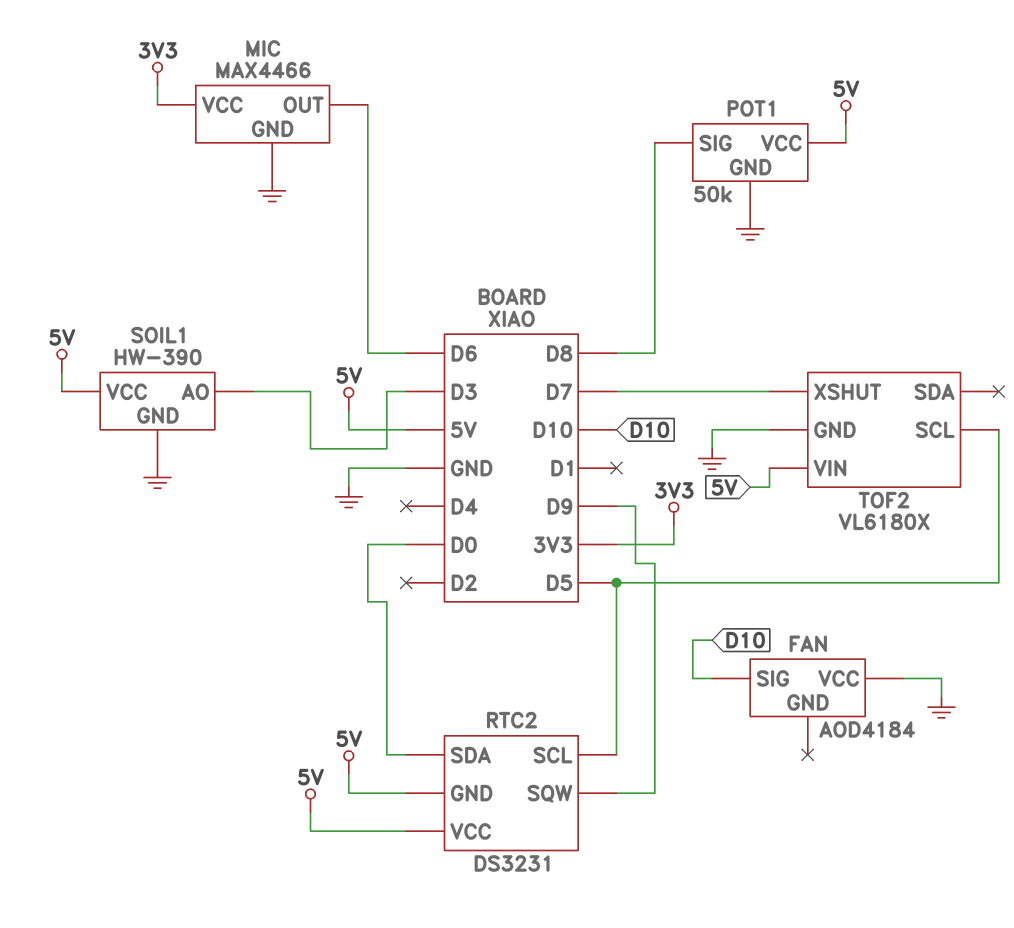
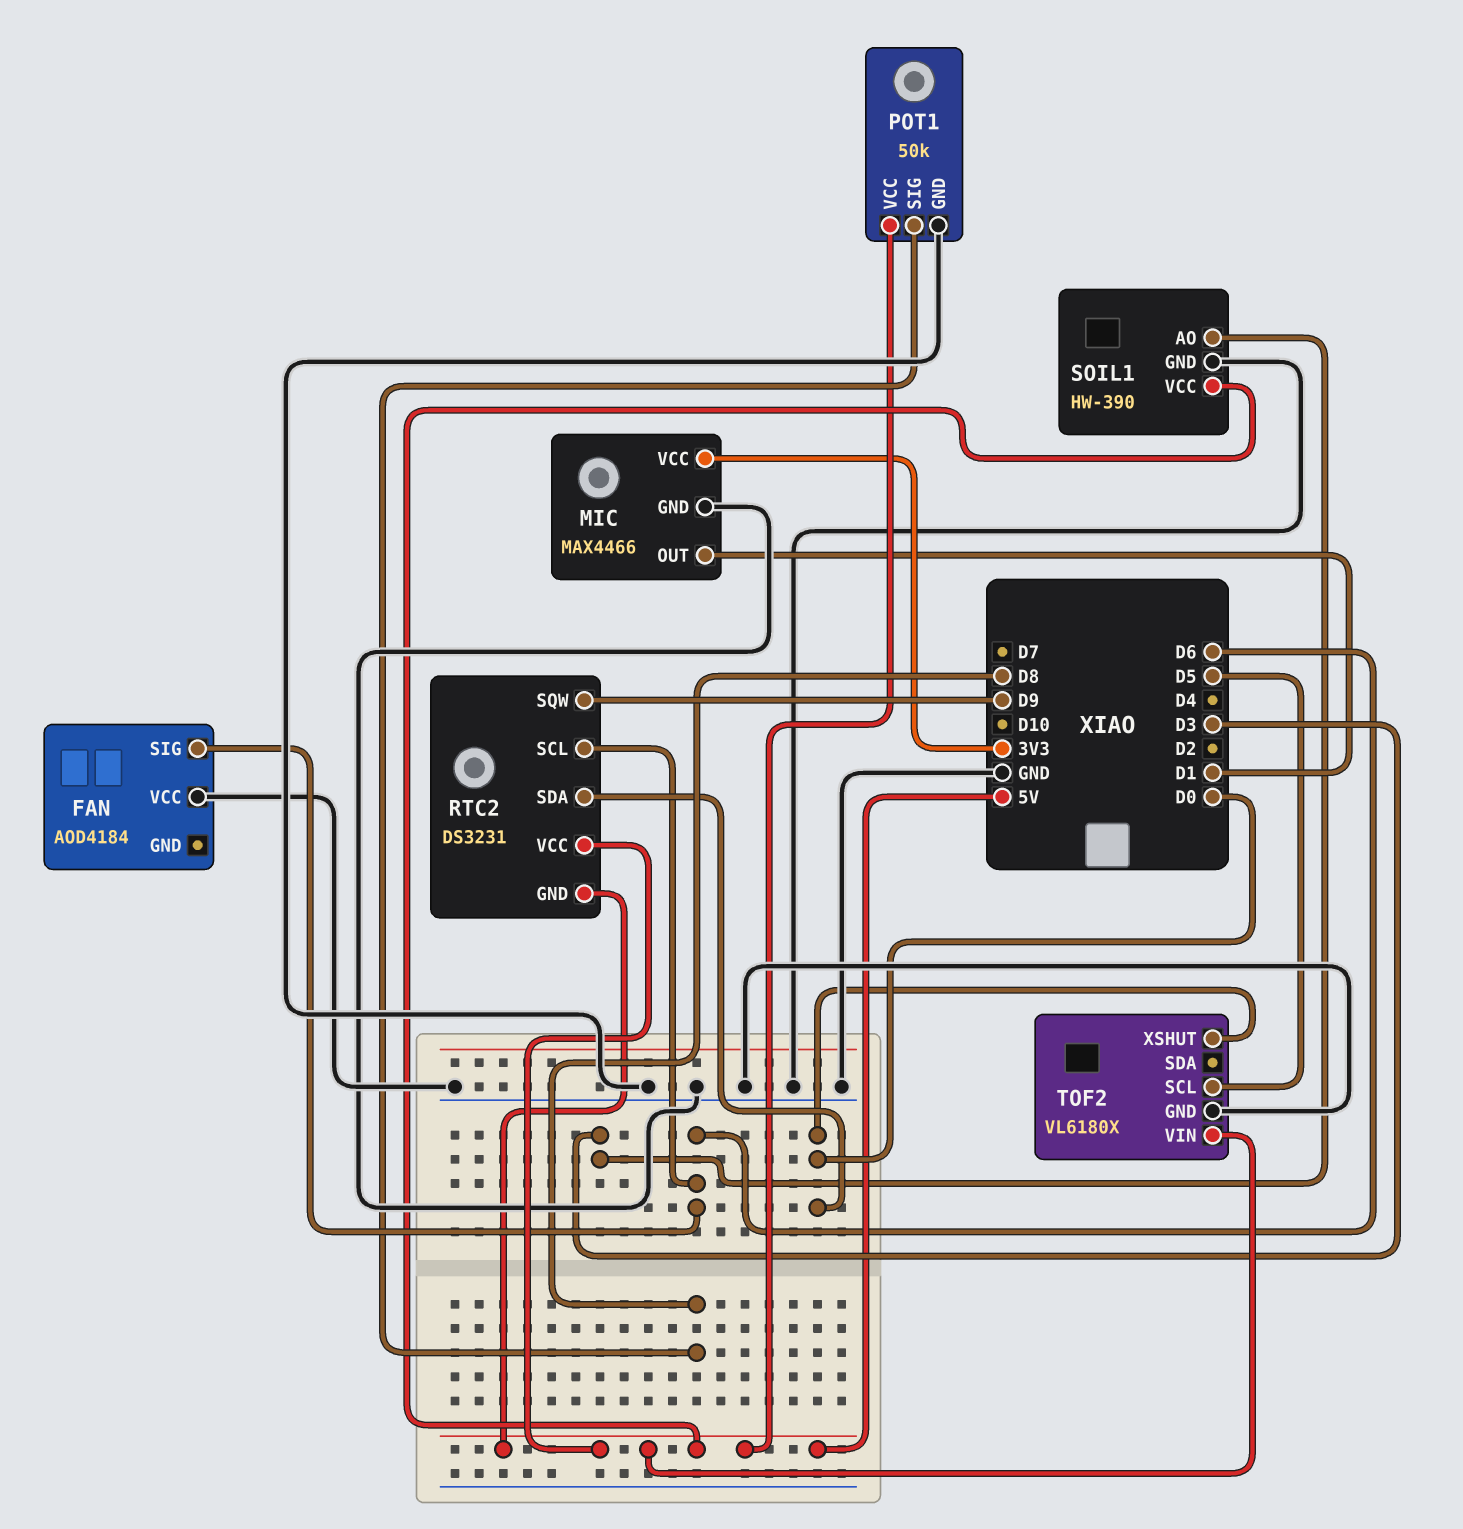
FAN pin SIG: D10 -> D6
MIC pin OUT: D6 -> D1
RTC2 pin SCL: D5 -> D6
TOF2 pin XSHUT: D7 -> D0

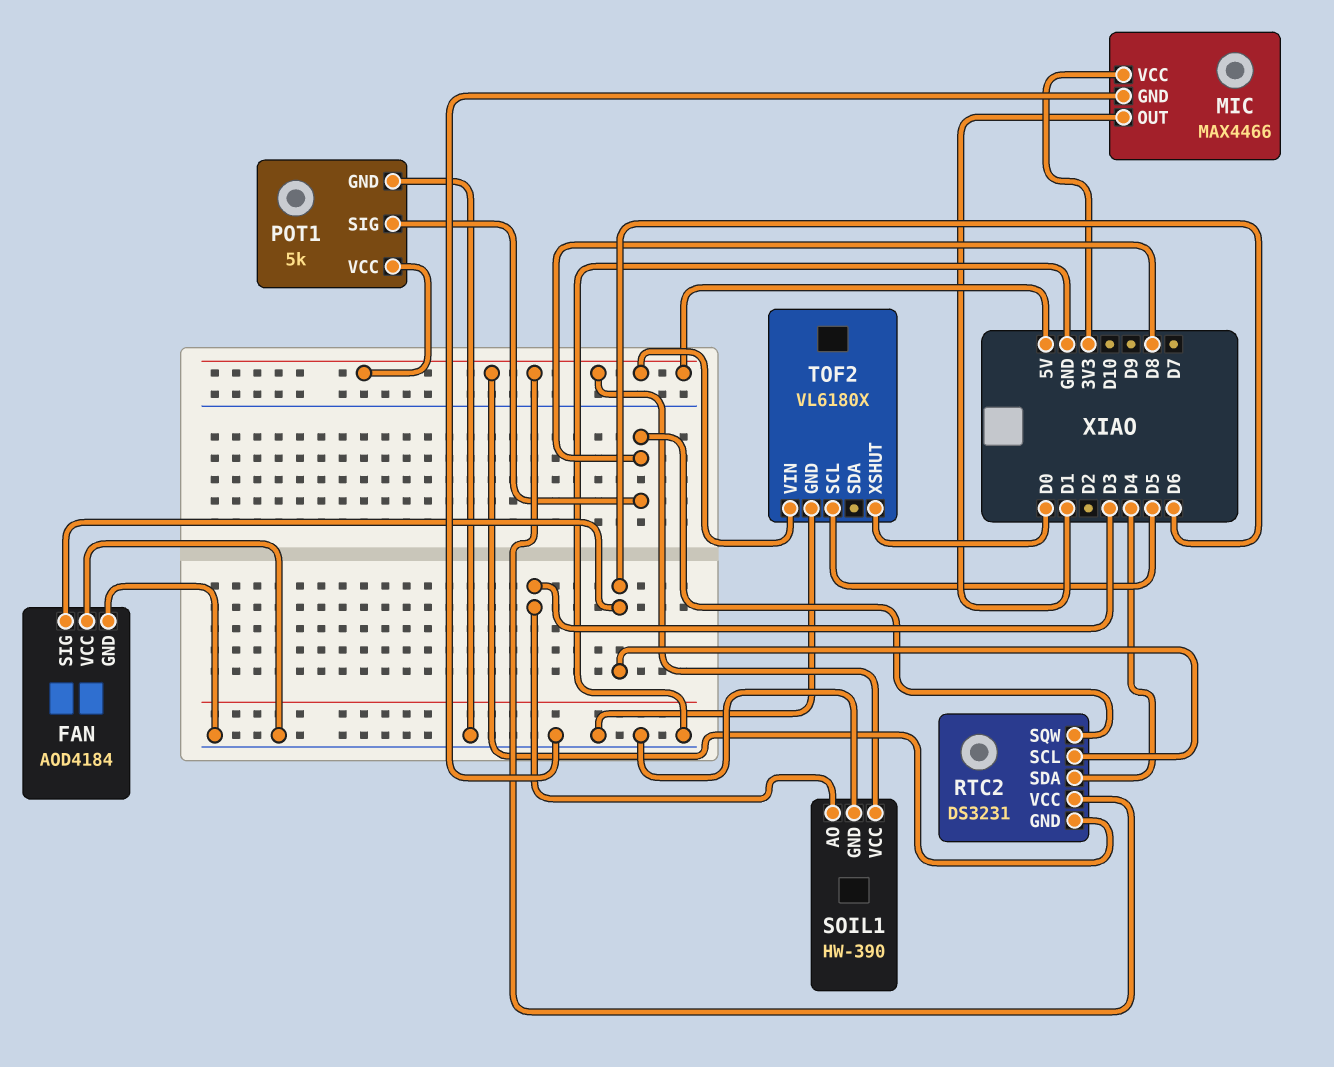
FAN pin GND: none -> GND
POT1: 50k -> 5k
RTC2 pin SDA: D0 -> D4
RTC2 pin SQW: D9 -> D8

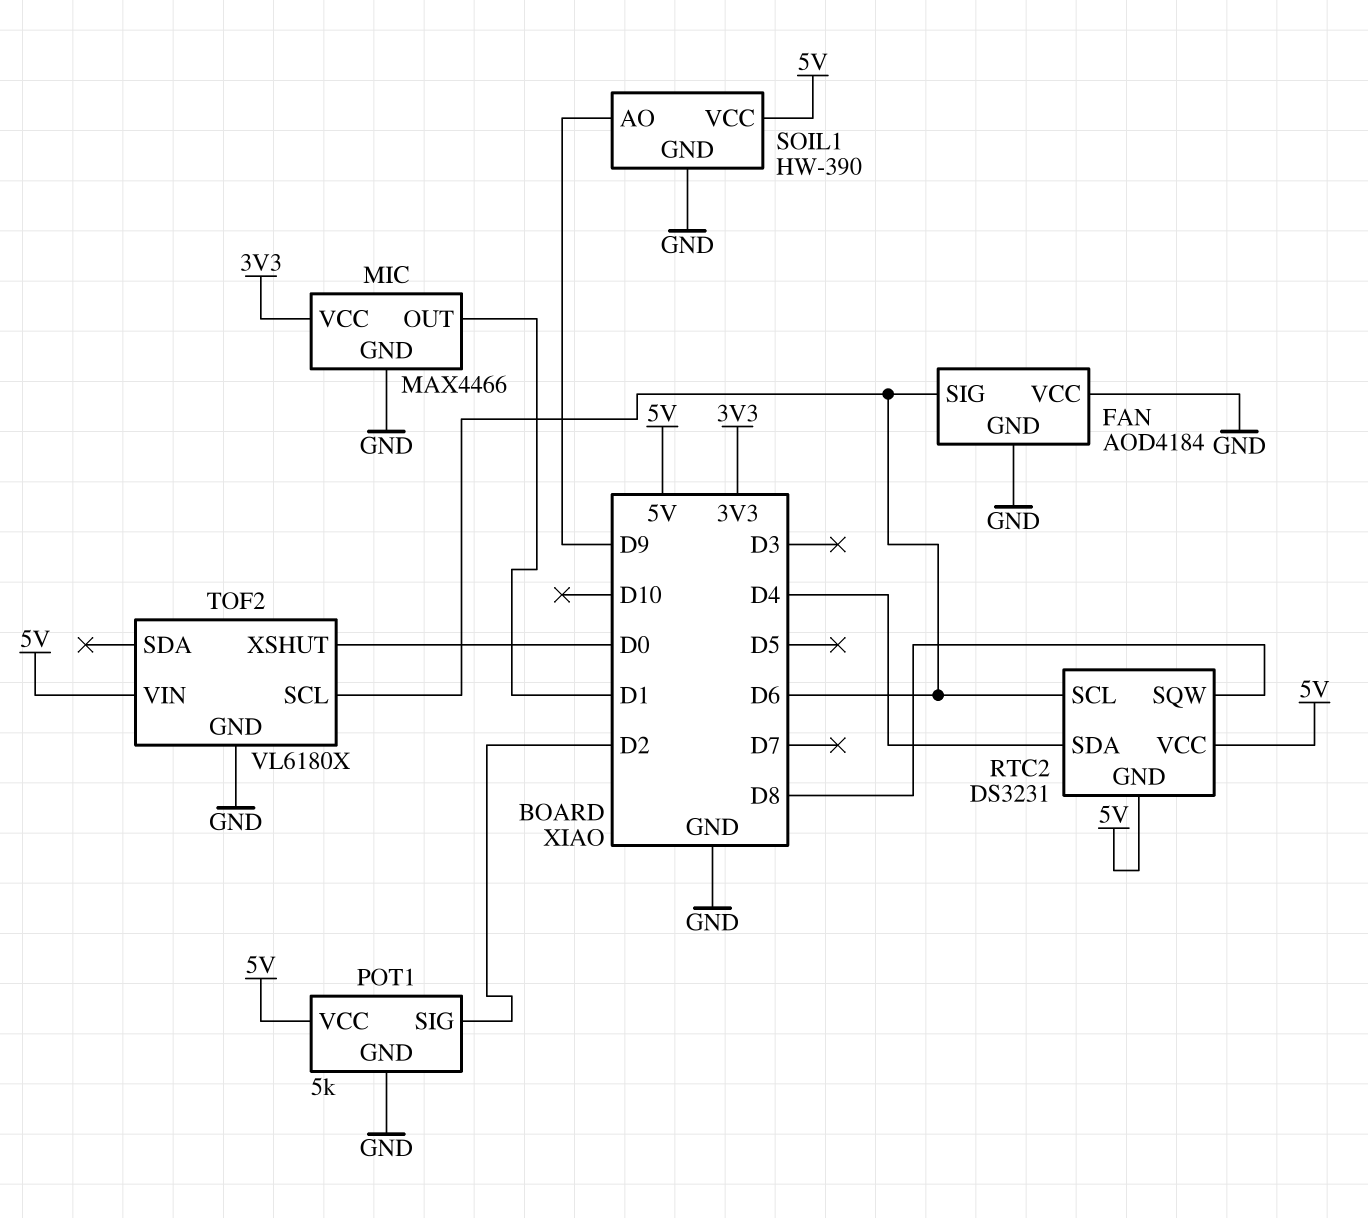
POT1 pin SIG: D8 -> D2
SOIL1 pin AO: D3 -> D9
TOF2 pin SCL: D5 -> D6

